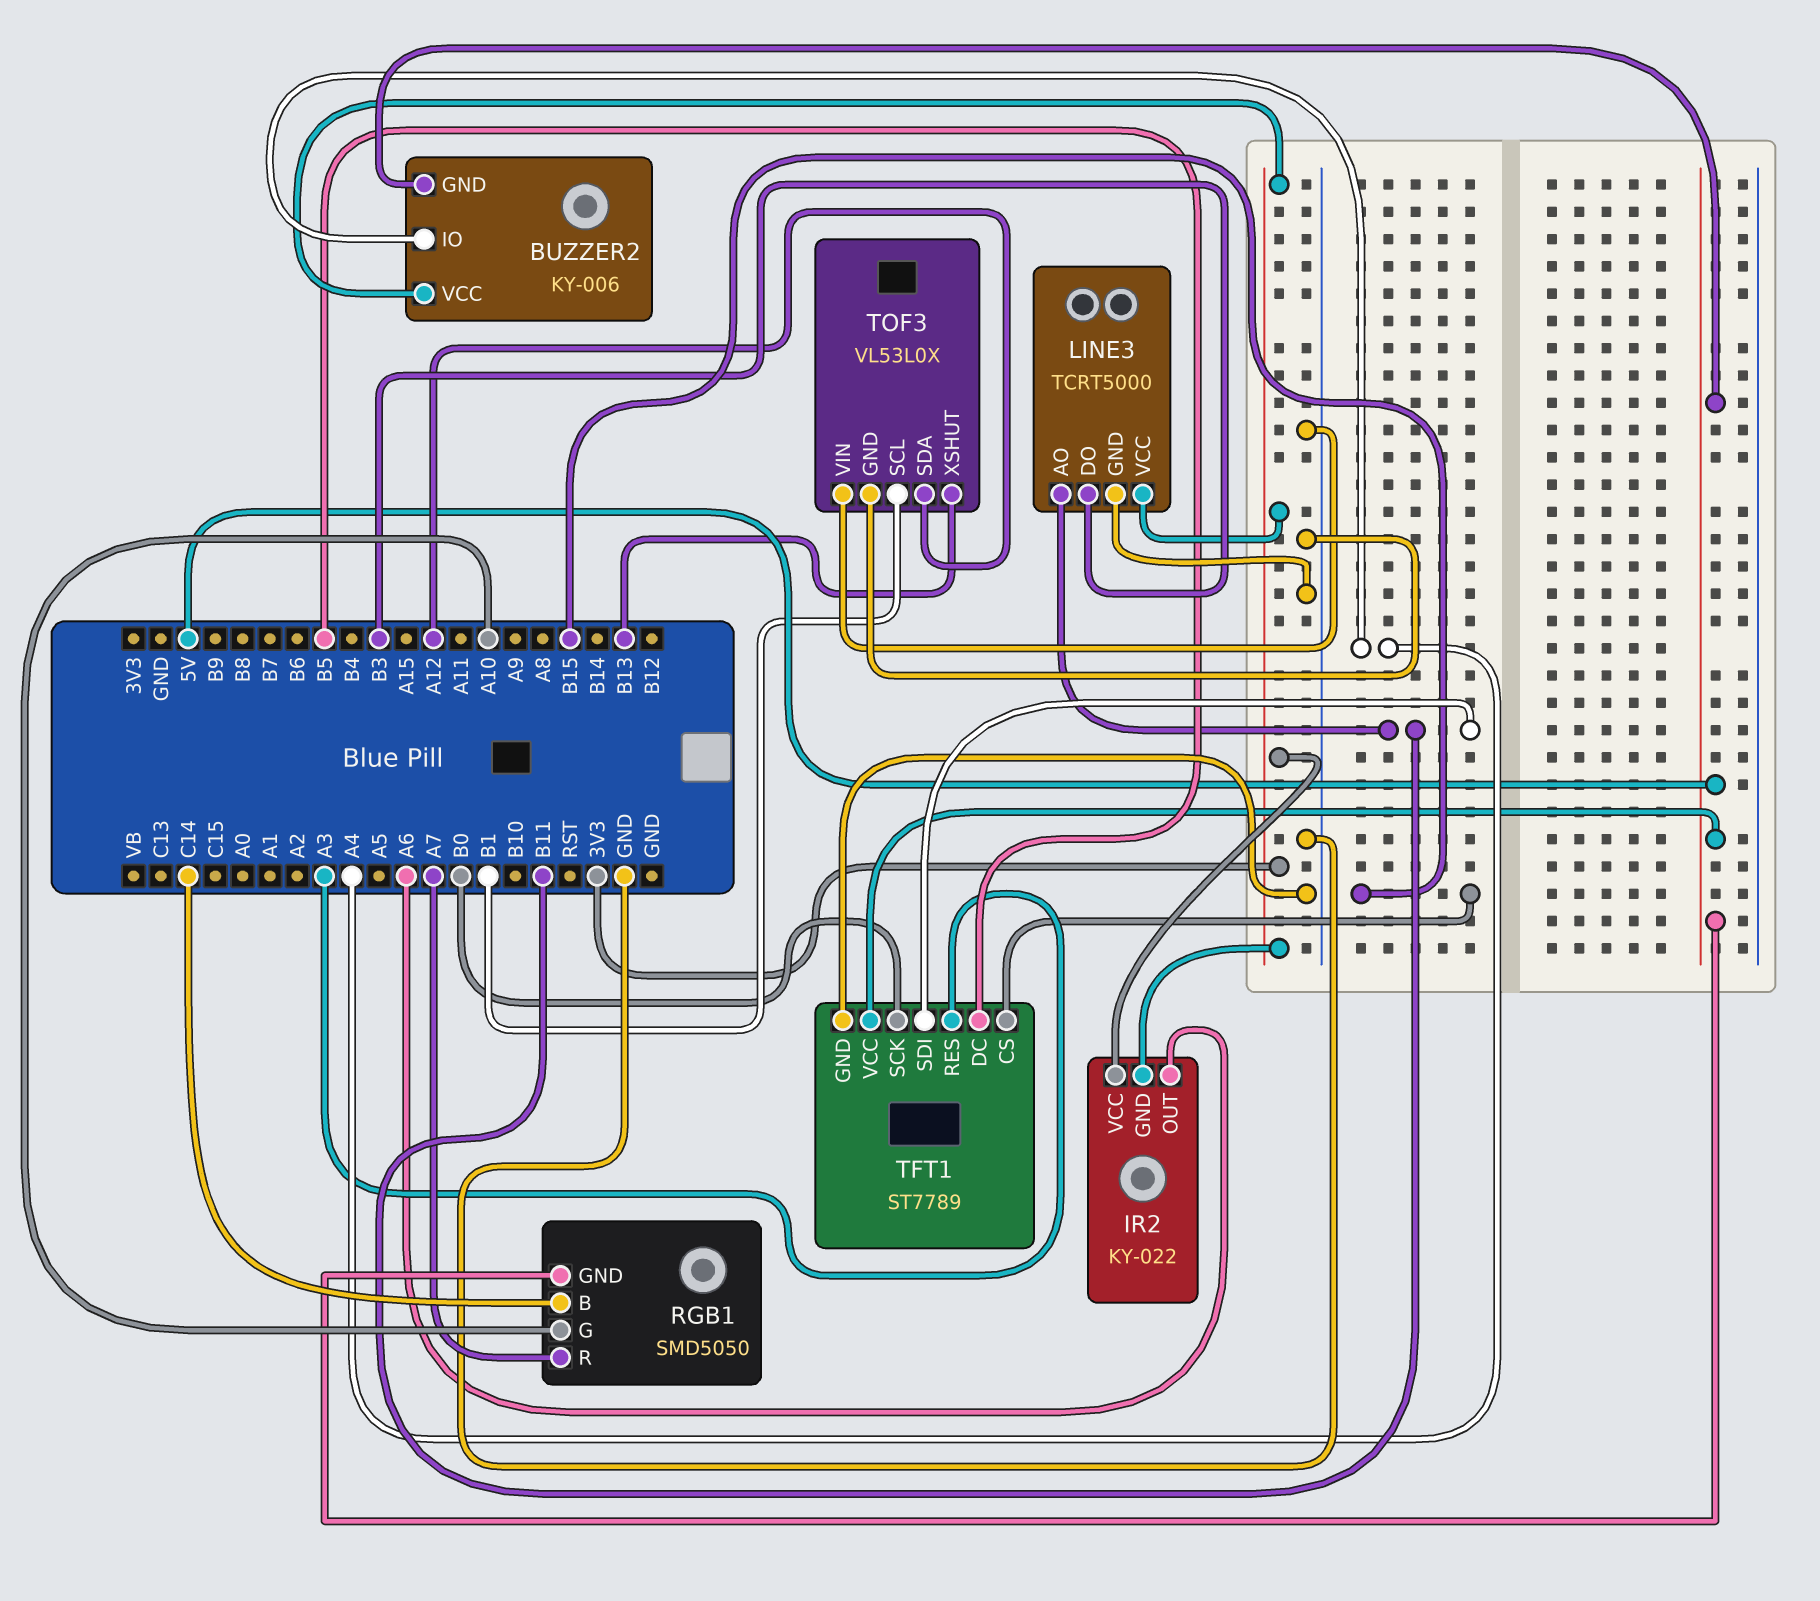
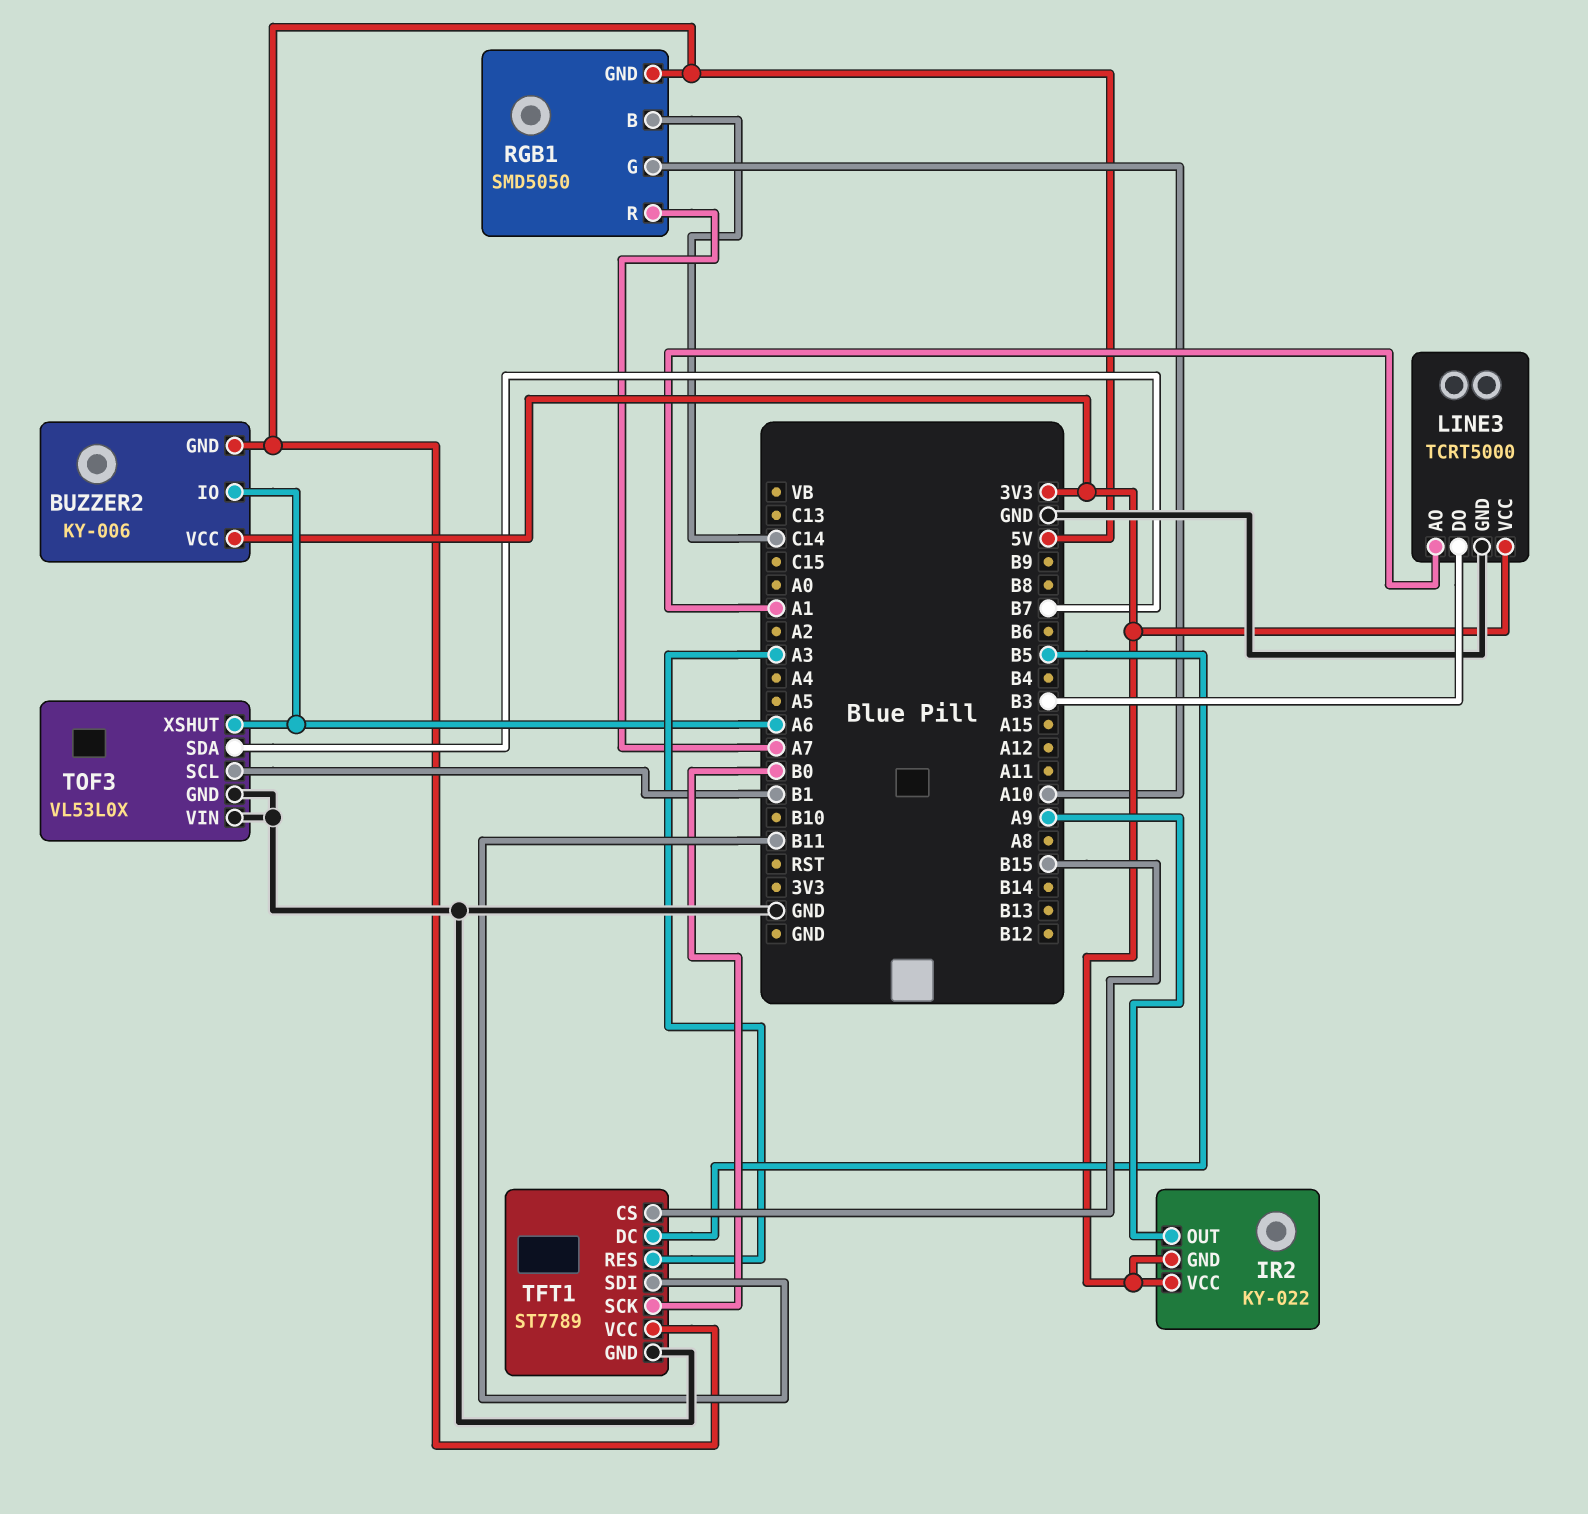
BUZZER2 pin IO: A4 -> A6
IR2 pin OUT: A6 -> A9
LINE3 pin AO: B11 -> A1
TOF3 pin SDA: A12 -> B7
TOF3 pin XSHUT: B13 -> A6

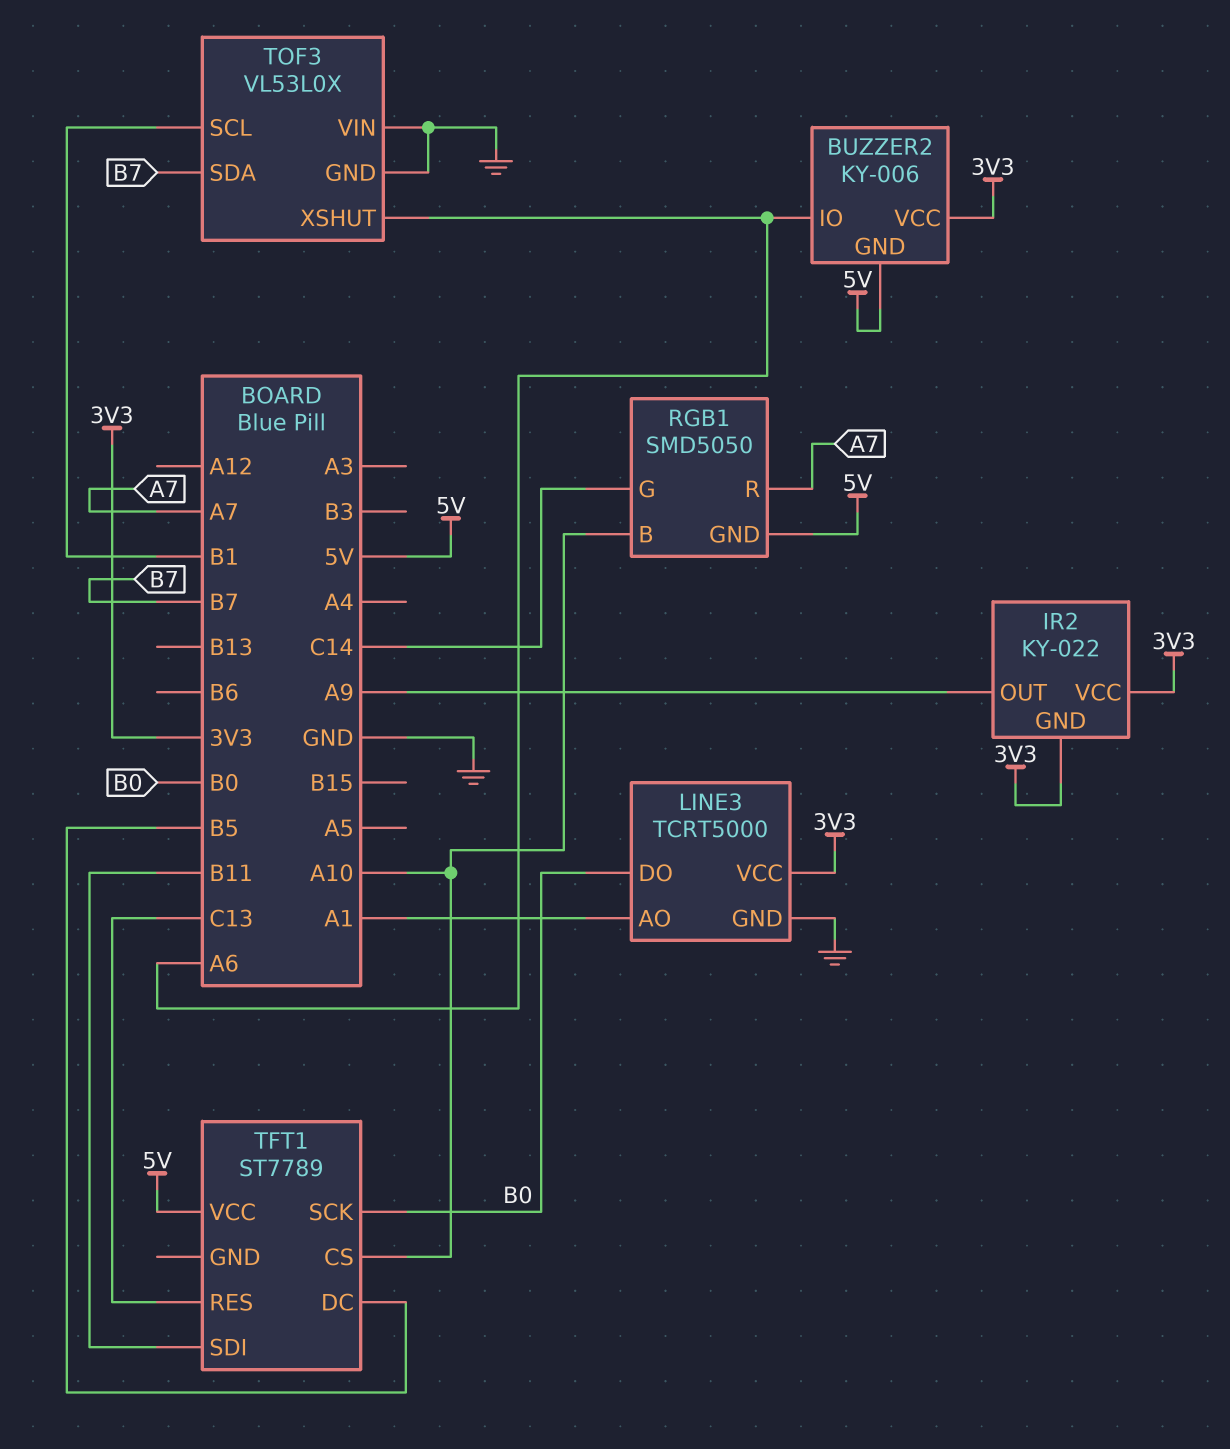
LINE3 pin DO: B3 -> B0
RGB1 pin B: C14 -> A10
RGB1 pin G: A10 -> C14
TFT1 pin CS: B15 -> A10
TFT1 pin GND: GND -> none
TFT1 pin RES: A3 -> C13

